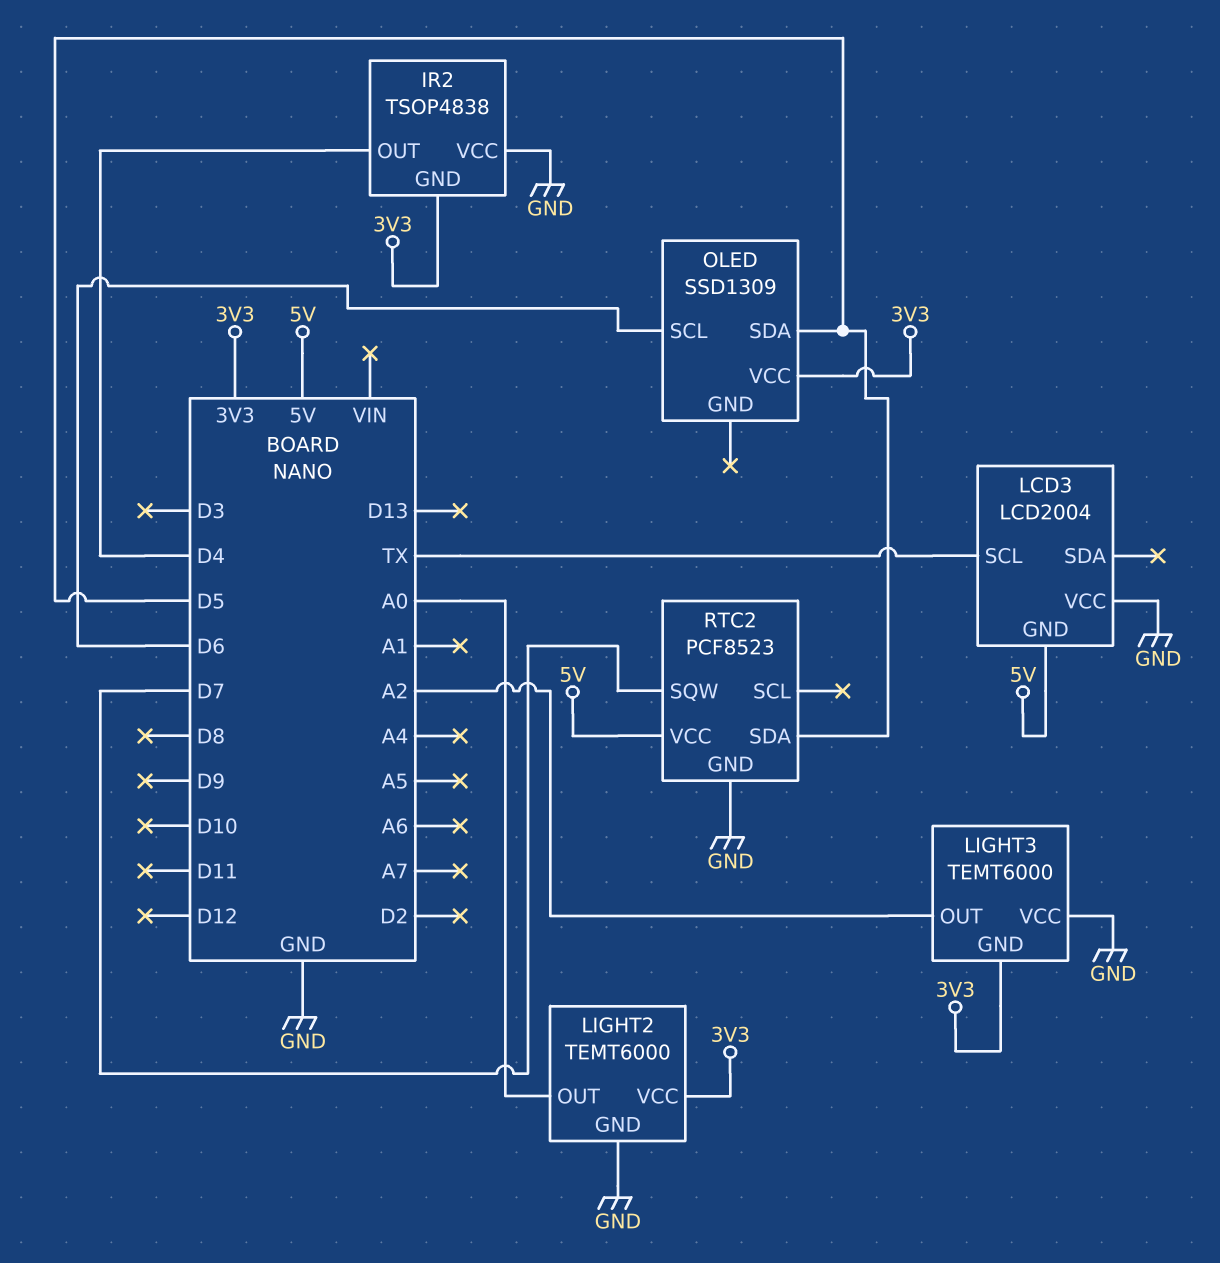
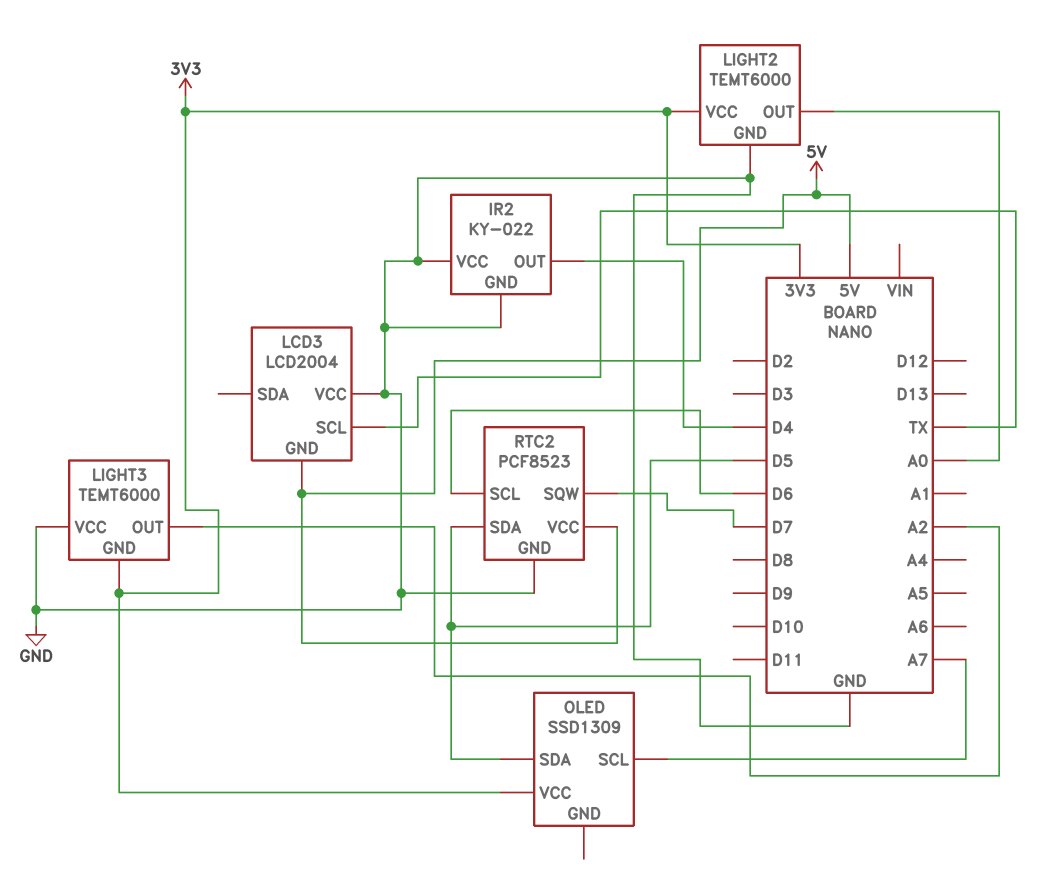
IR2: TSOP4838 -> KY-022
IR2 pin GND: 3V3 -> GND
OLED pin SCL: D6 -> A7
RTC2 pin SCL: none -> D6

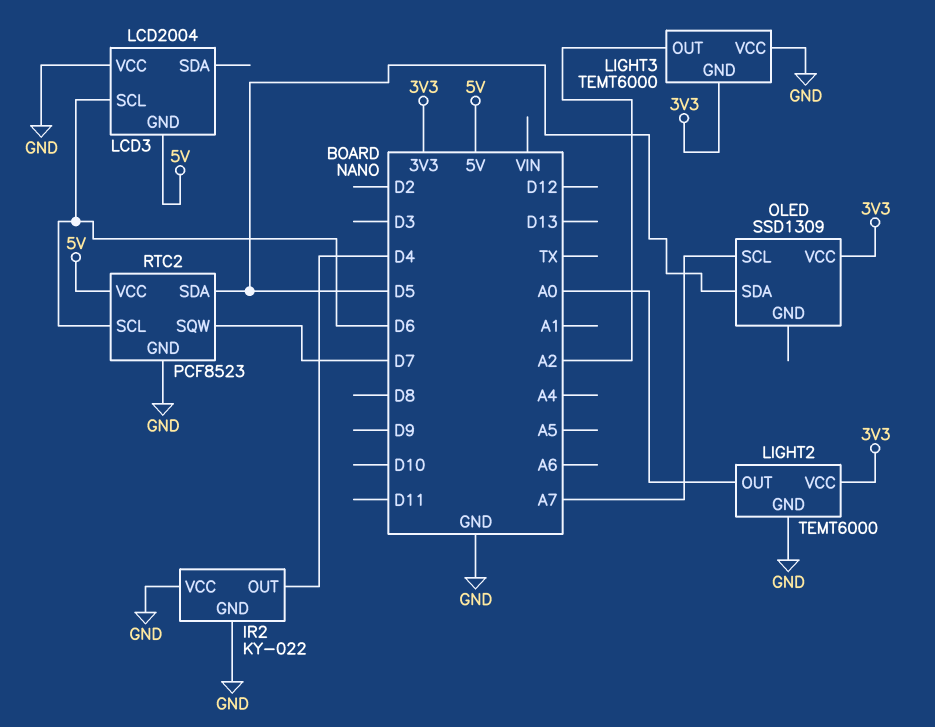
LCD3 pin SCL: TX -> D6

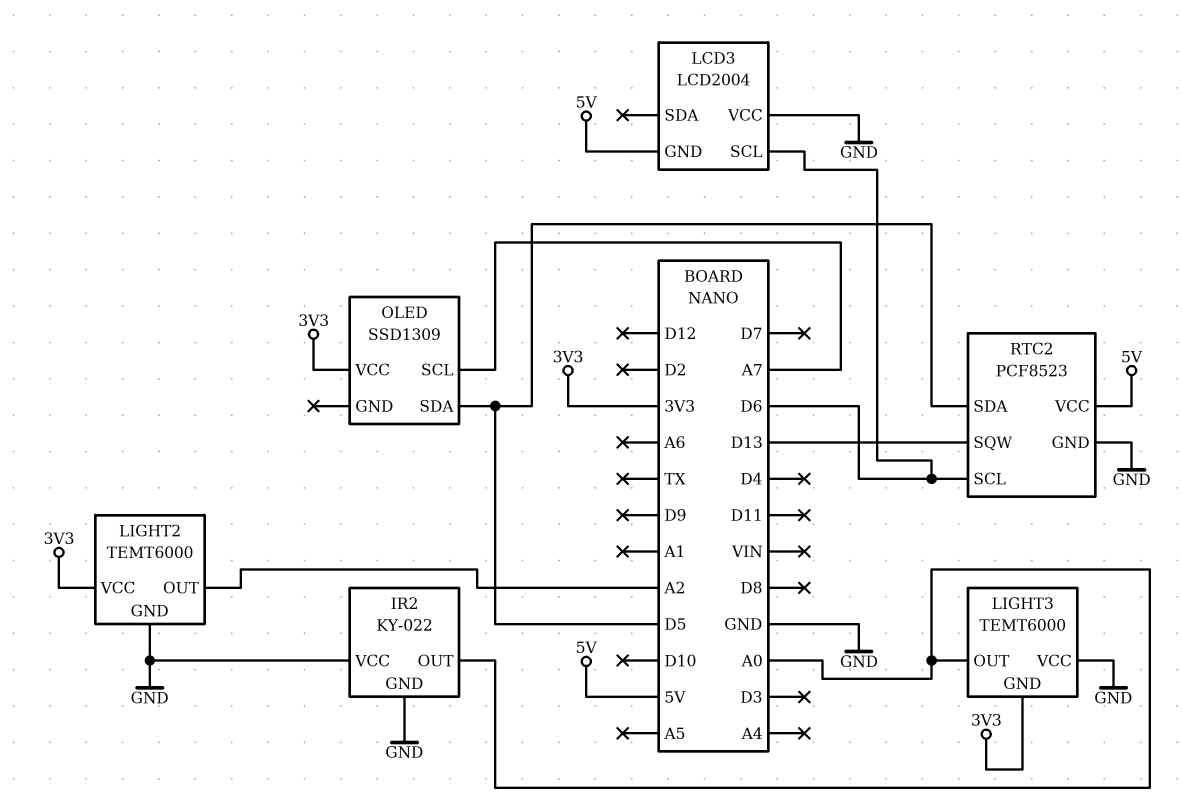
IR2 pin OUT: D4 -> A0
LIGHT2 pin OUT: A0 -> A2
LIGHT3 pin OUT: A2 -> A0
RTC2 pin SQW: D7 -> D13

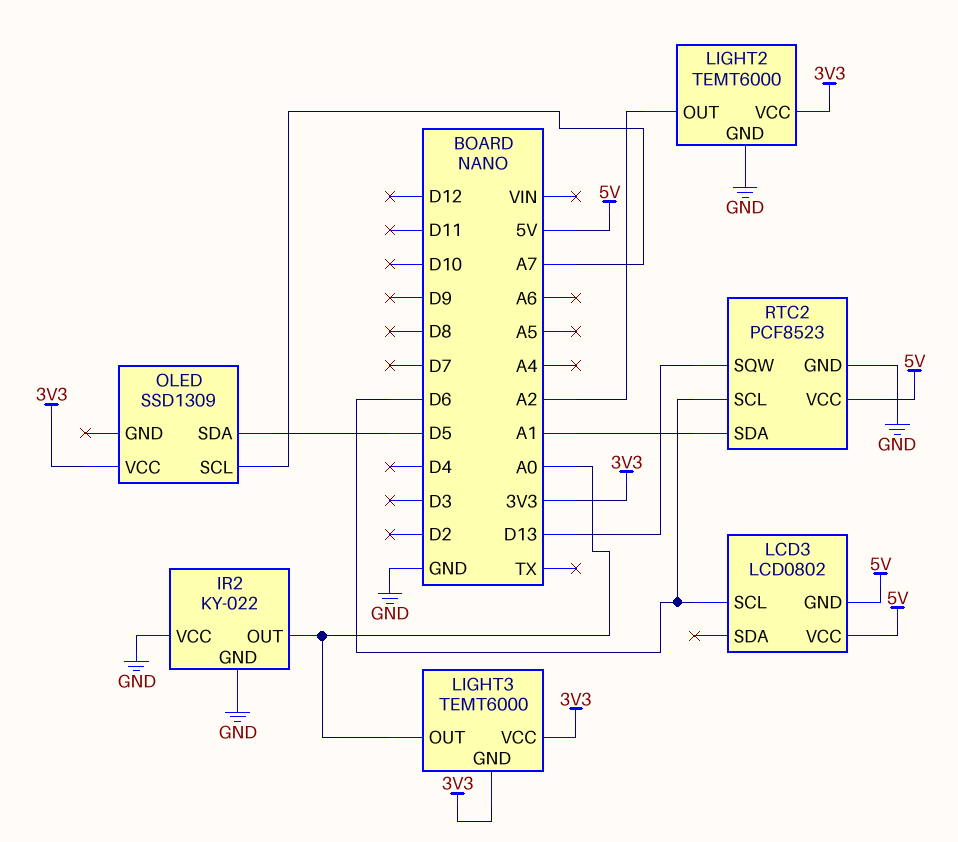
LCD3: LCD2004 -> LCD0802
LCD3 pin VCC: GND -> 5V
LIGHT3 pin VCC: GND -> 3V3
RTC2 pin SDA: D5 -> A1

